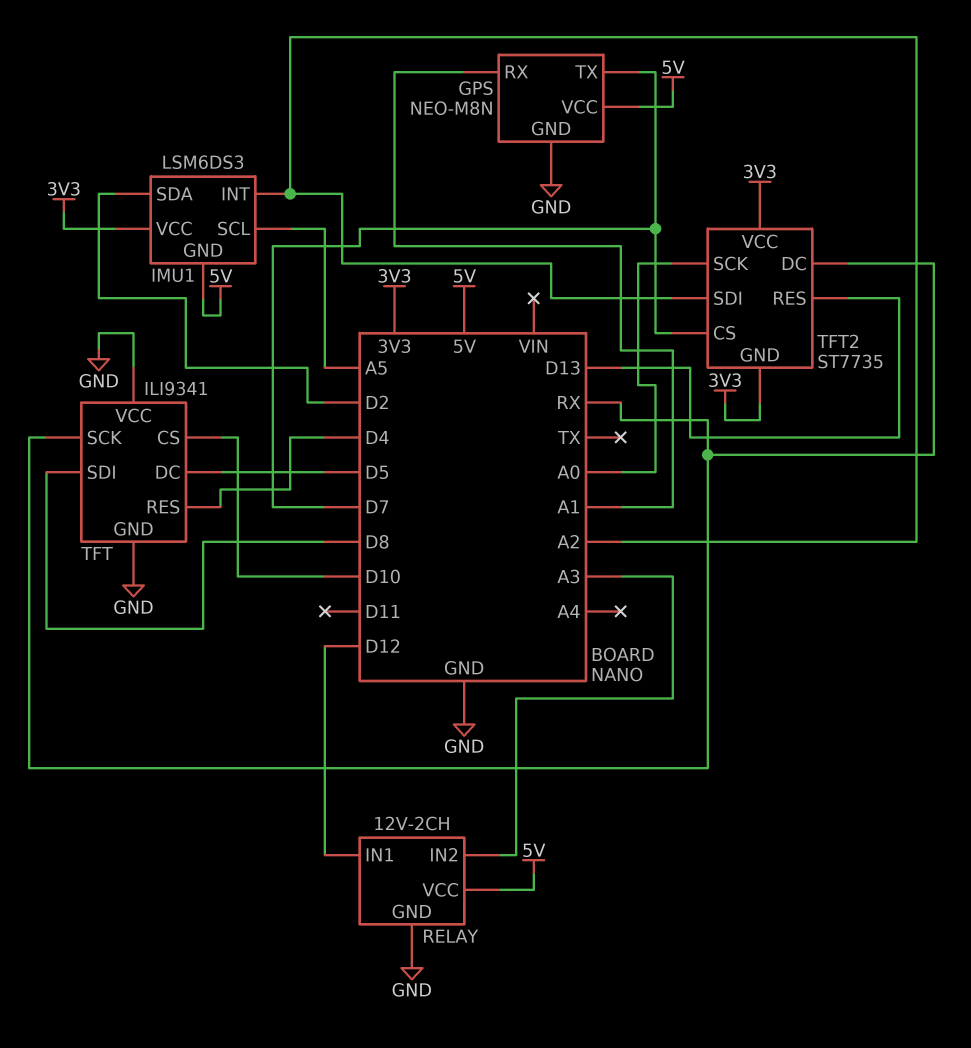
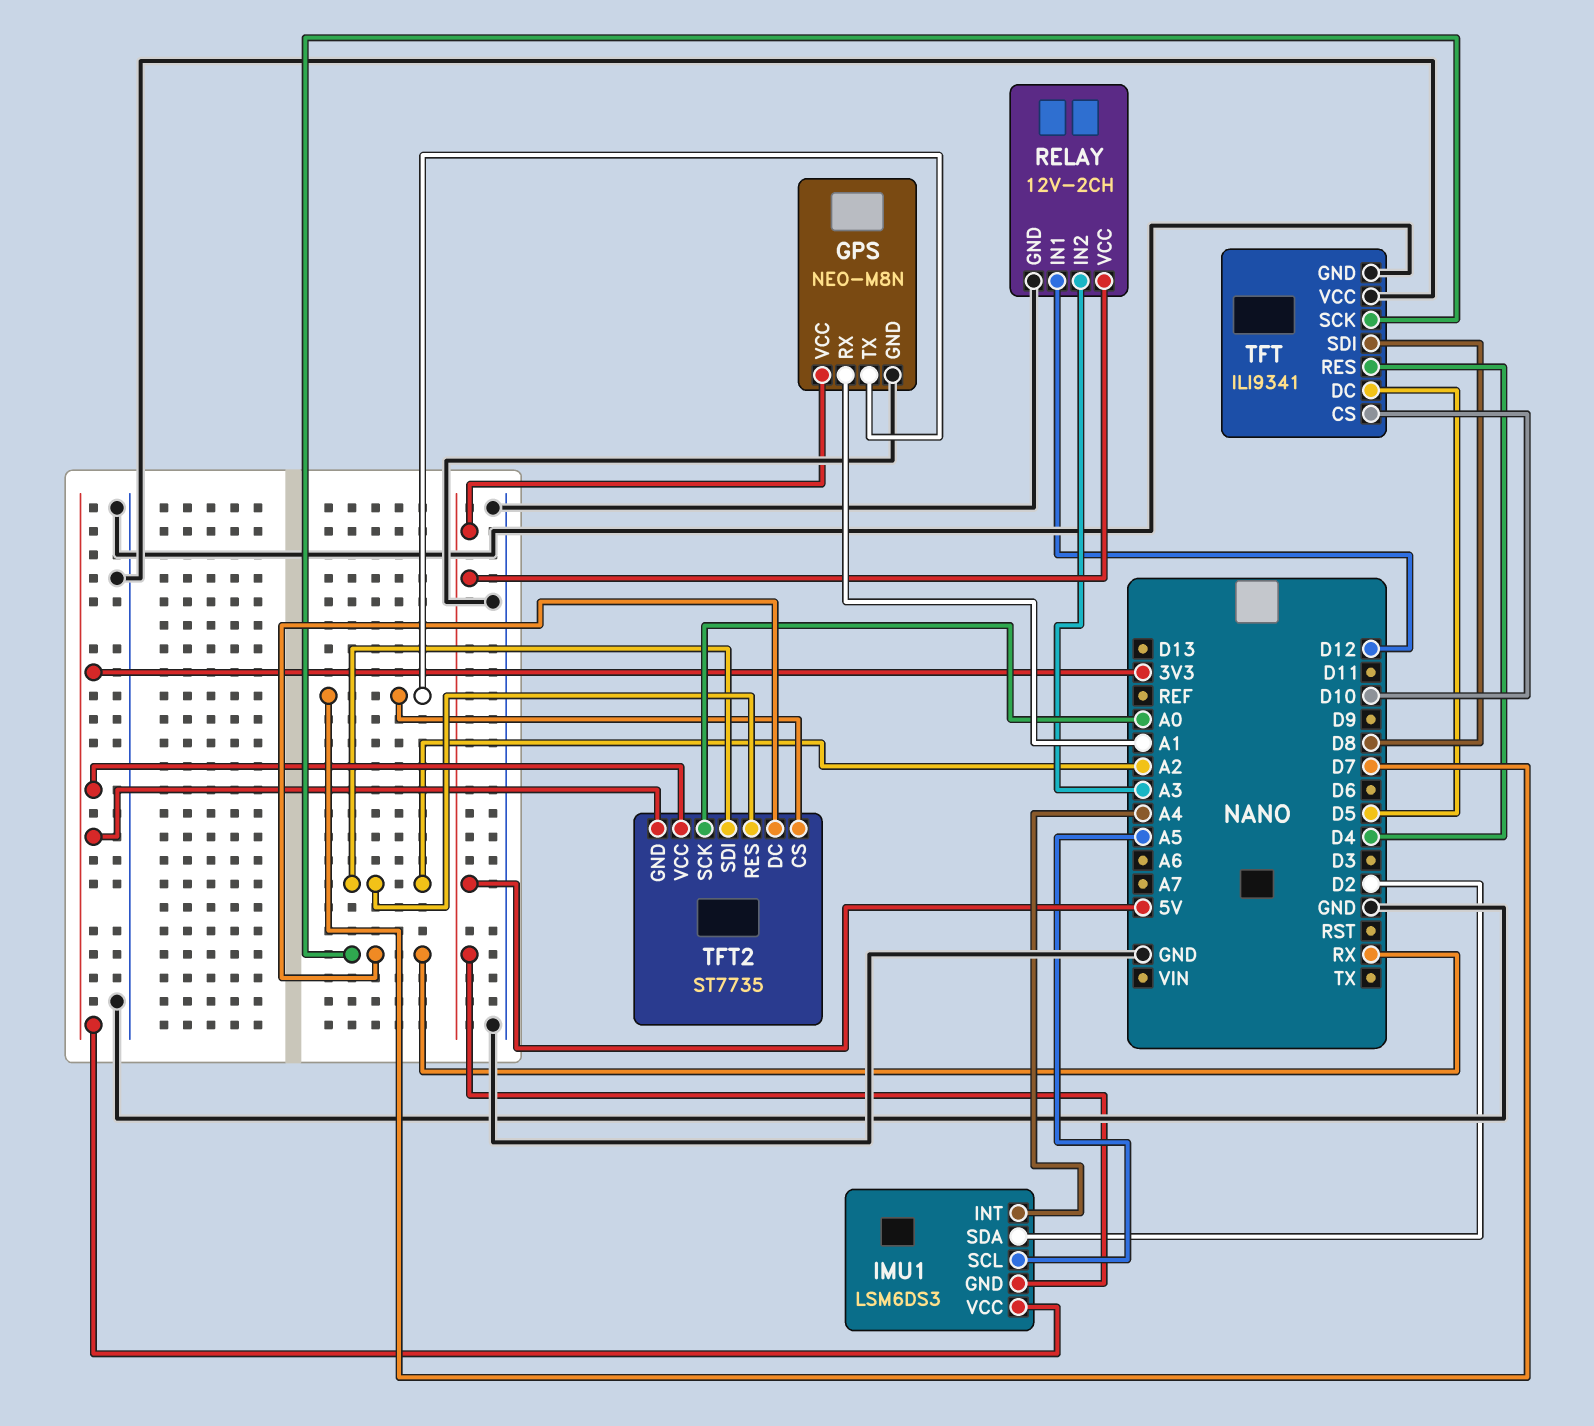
IMU1 pin INT: A2 -> A4
TFT2 pin RES: D13 -> A2

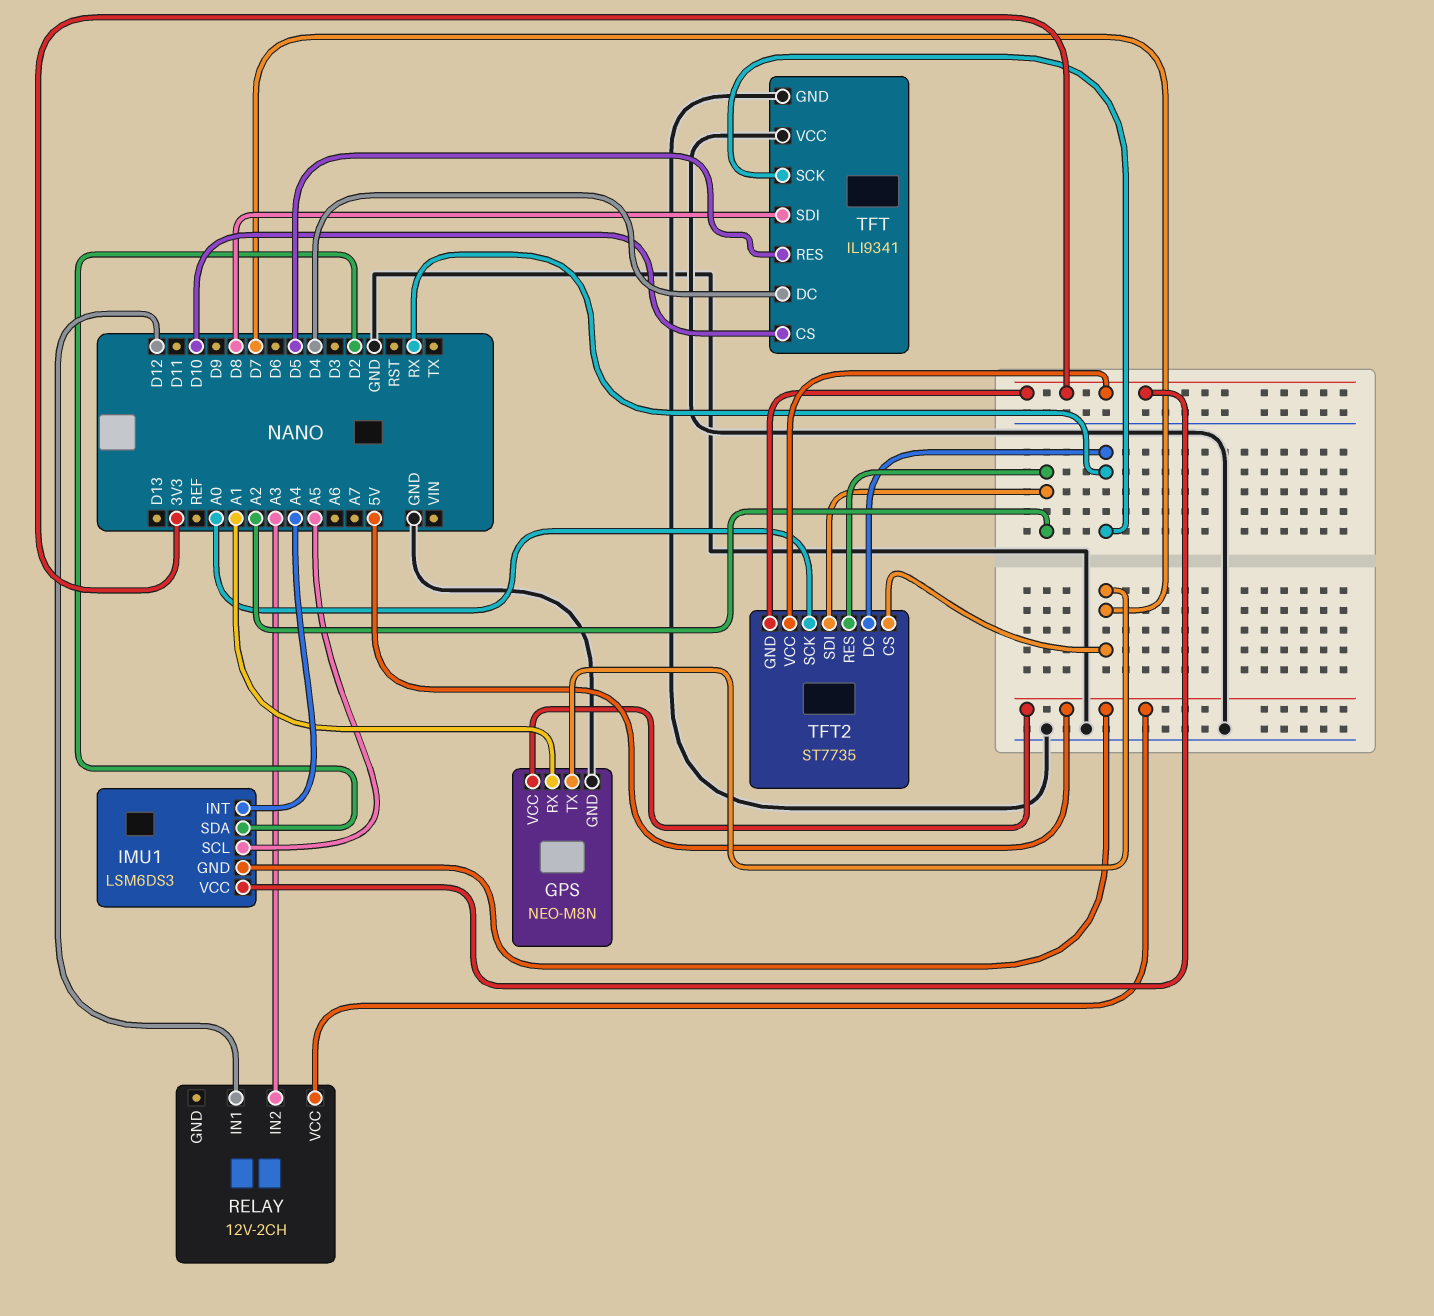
RELAY pin GND: GND -> none
TFT pin DC: D5 -> D4
TFT pin RES: D4 -> D5

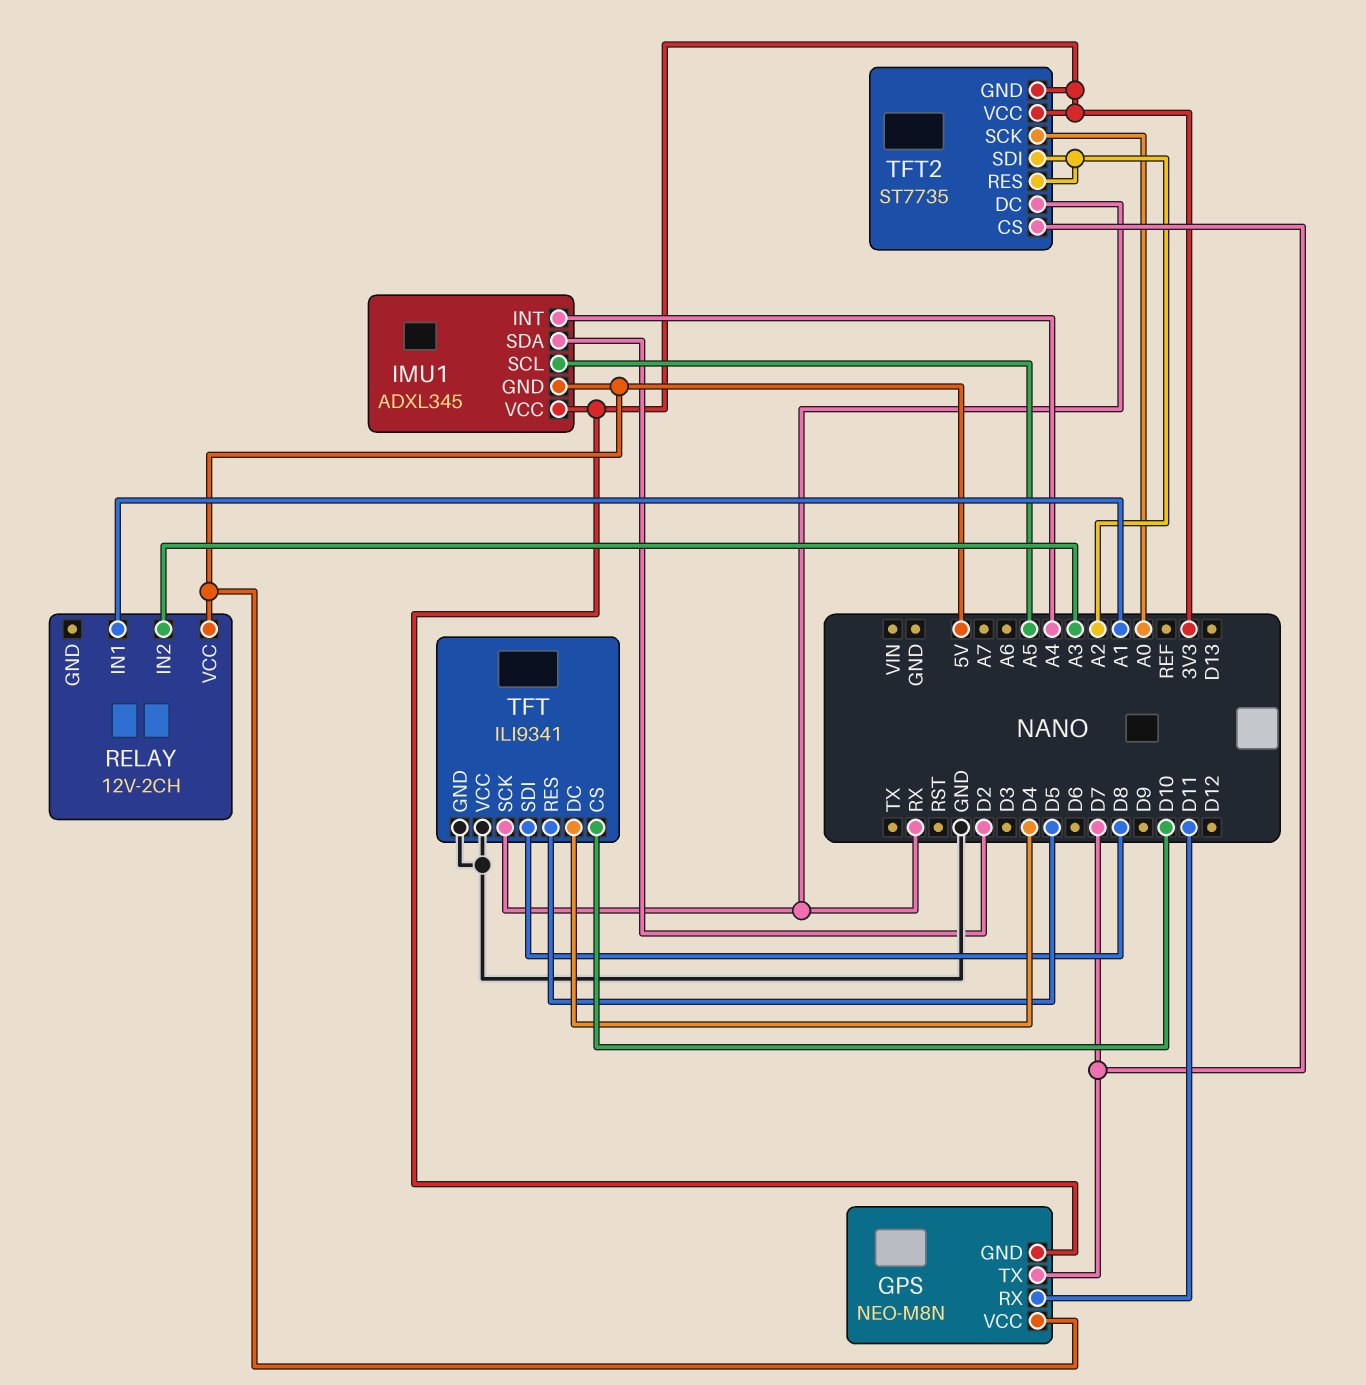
GPS pin GND: GND -> 3V3
GPS pin RX: A1 -> D11
IMU1: LSM6DS3 -> ADXL345
RELAY pin IN1: D12 -> A1

